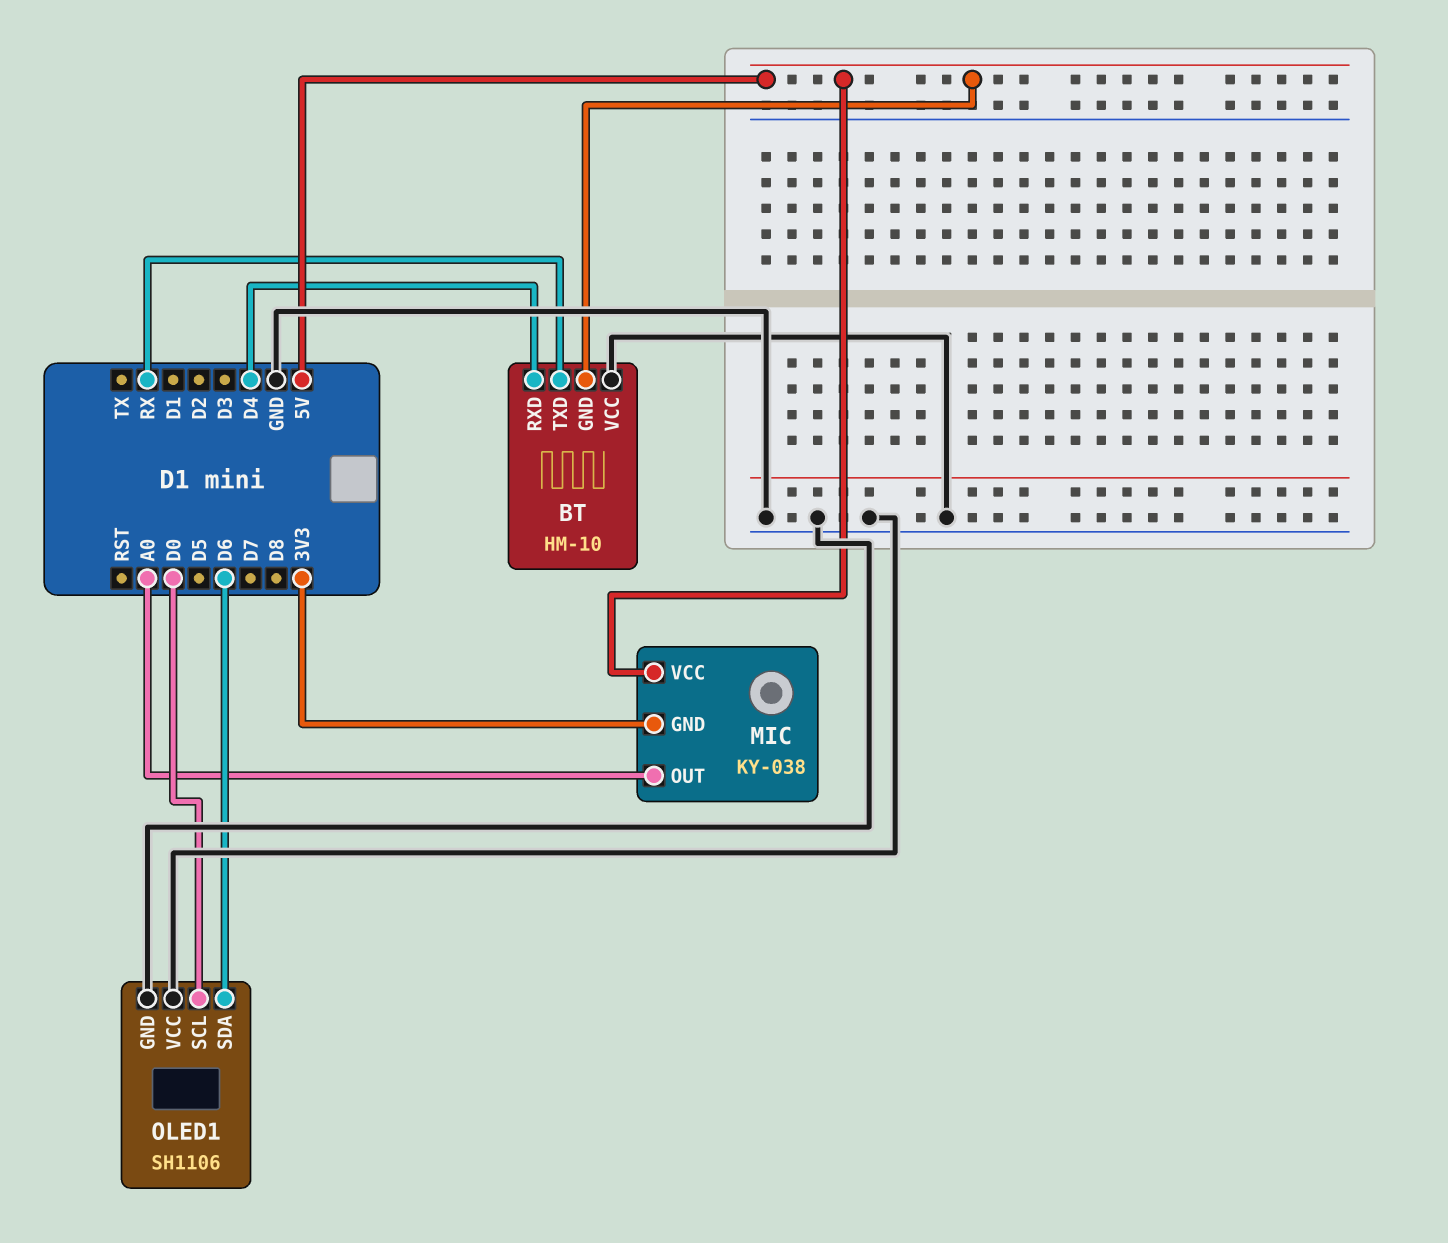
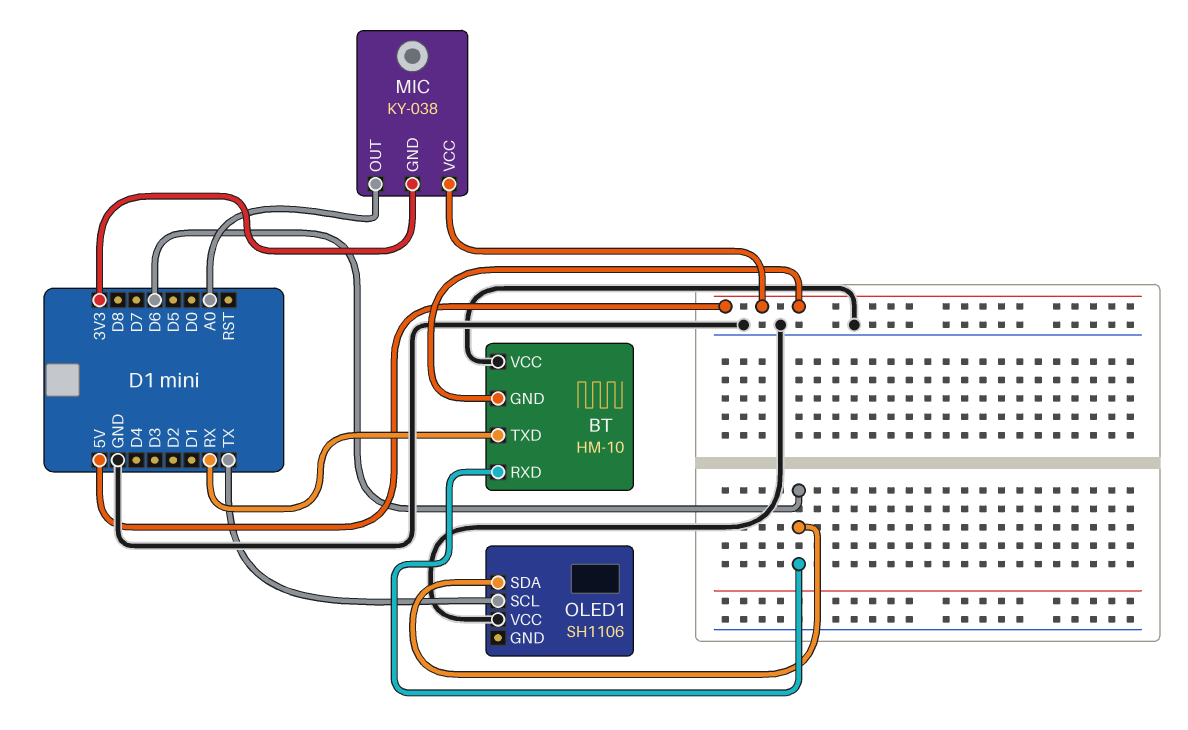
BT pin RXD: D4 -> D6
OLED1 pin GND: GND -> none
OLED1 pin SCL: D0 -> TX

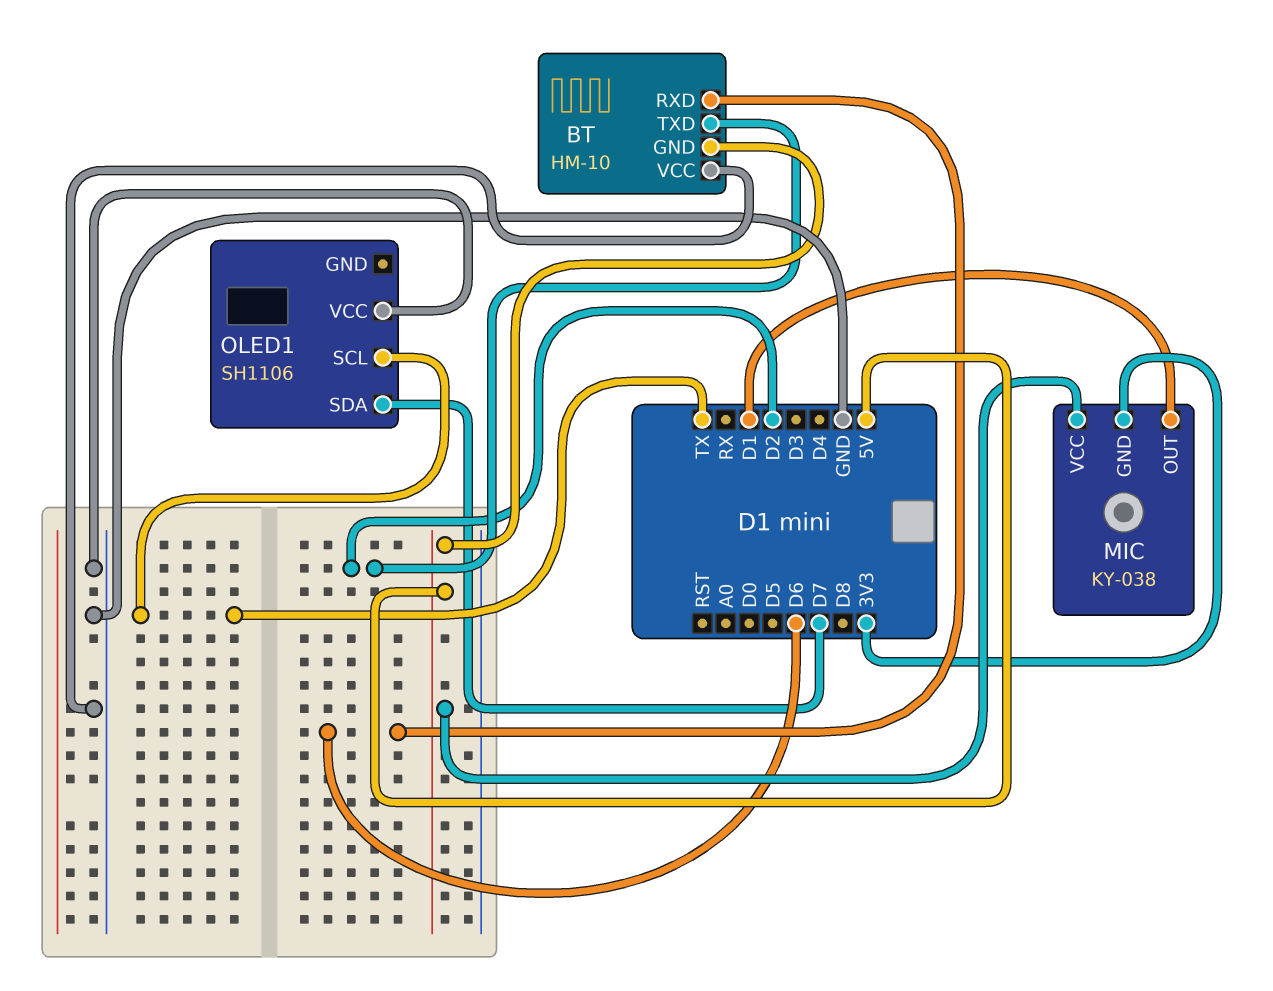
BT pin TXD: RX -> D2
MIC pin OUT: A0 -> D1
OLED1 pin SDA: D6 -> D7

